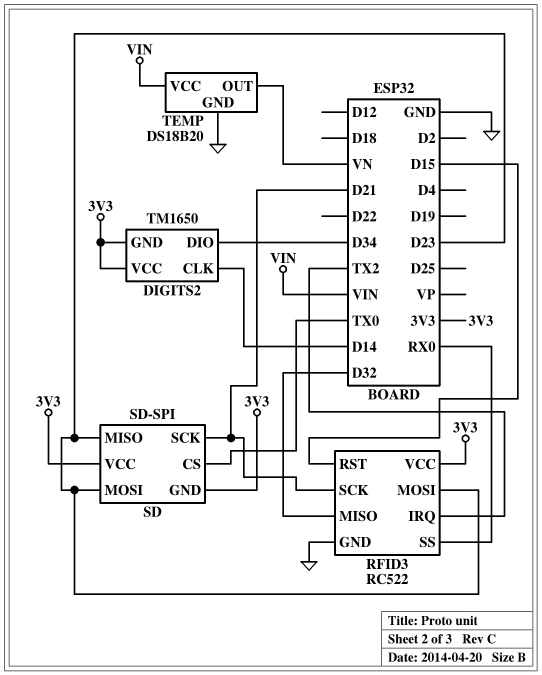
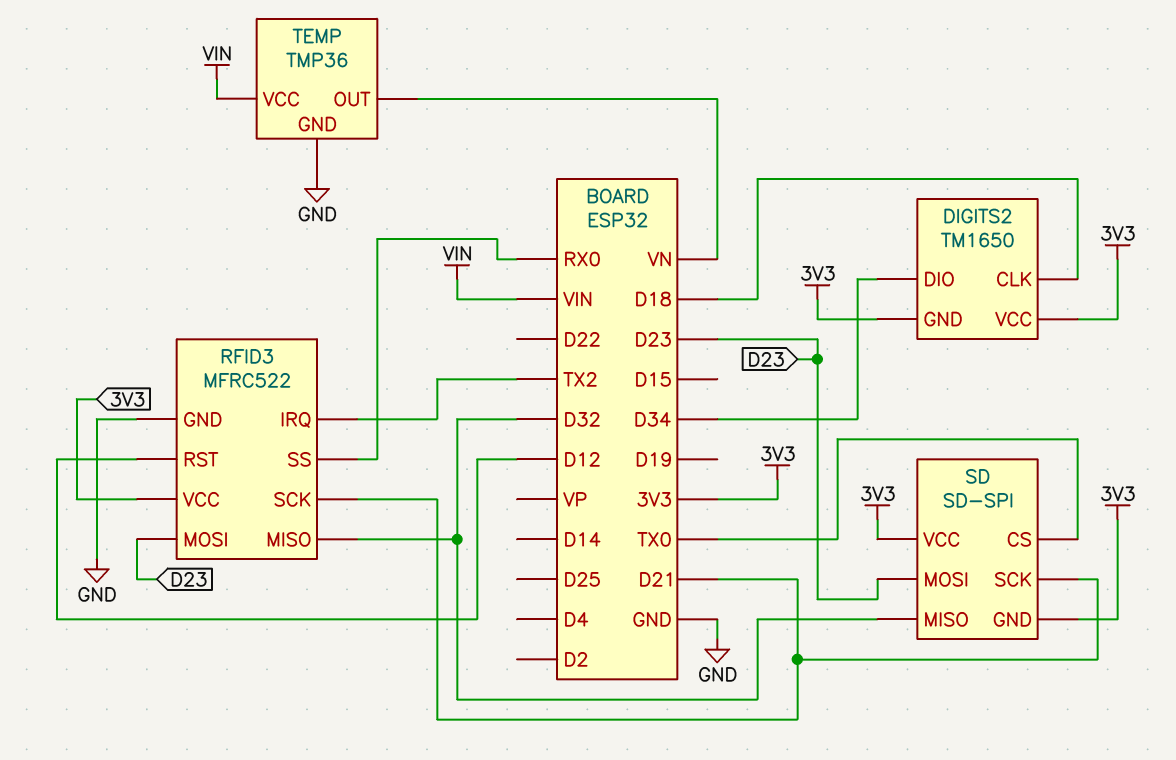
DIGITS2 pin CLK: D14 -> D18
RFID3: RC522 -> MFRC522
RFID3 pin RST: D15 -> D12
SD pin MISO: D23 -> D32
TEMP: DS18B20 -> TMP36

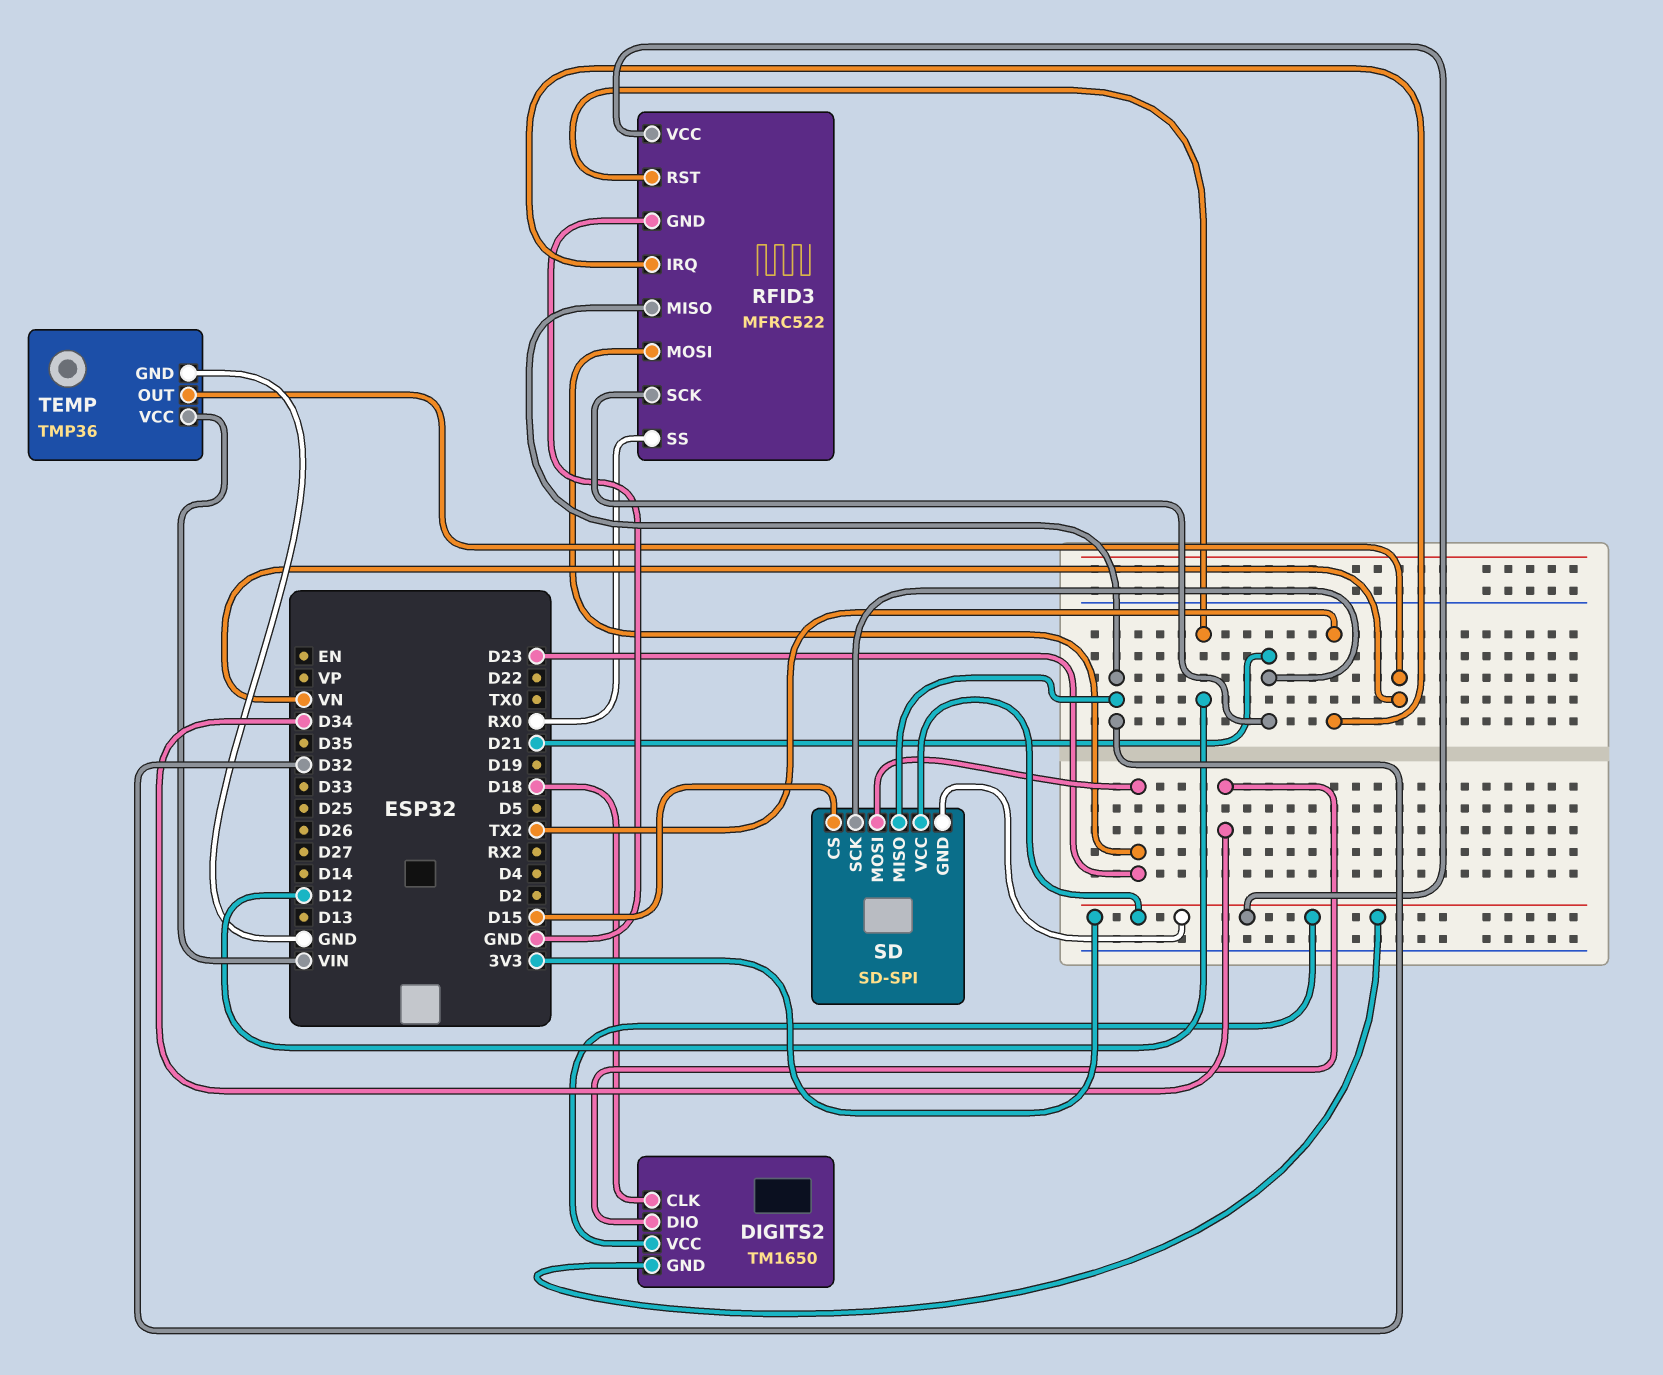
SD pin CS: TX0 -> D15

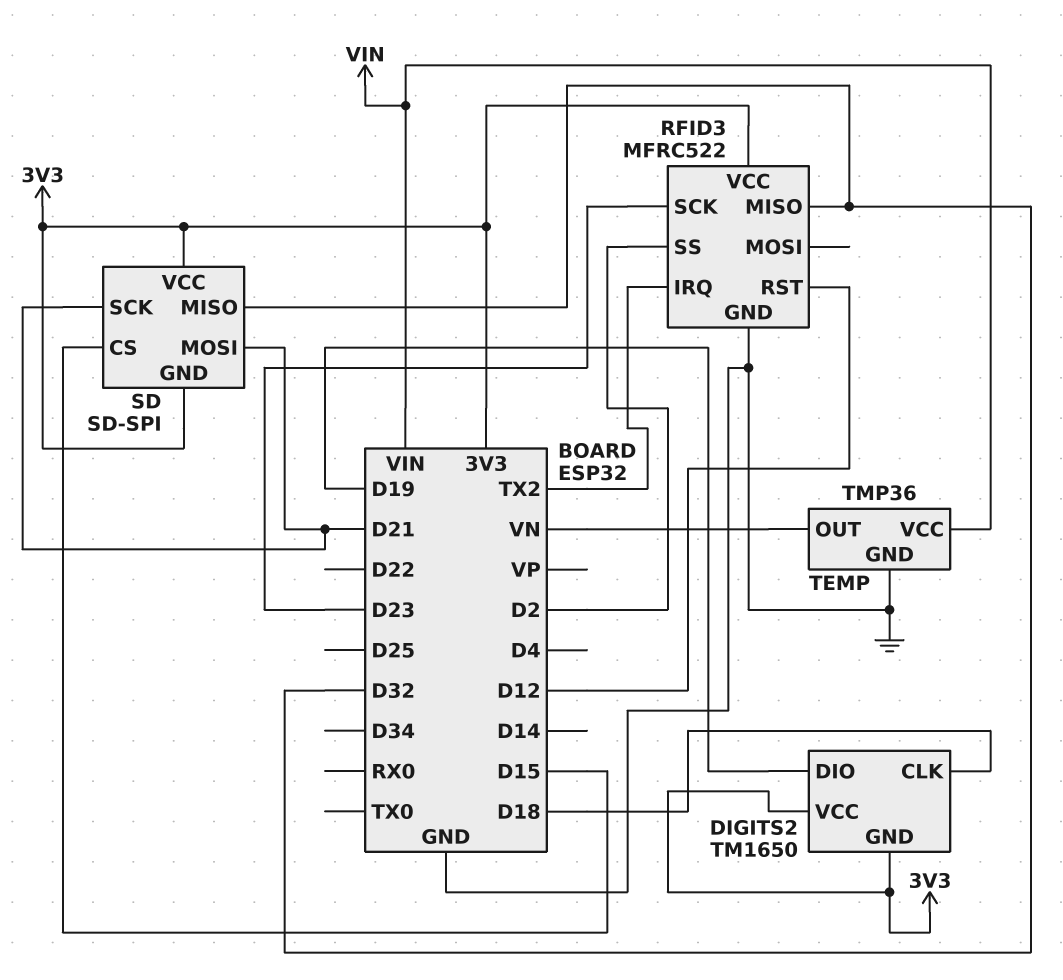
DIGITS2 pin DIO: D34 -> D19
RFID3 pin MOSI: D23 -> none
RFID3 pin SCK: D21 -> D23
RFID3 pin SS: RX0 -> D2
SD pin MOSI: D23 -> D21

